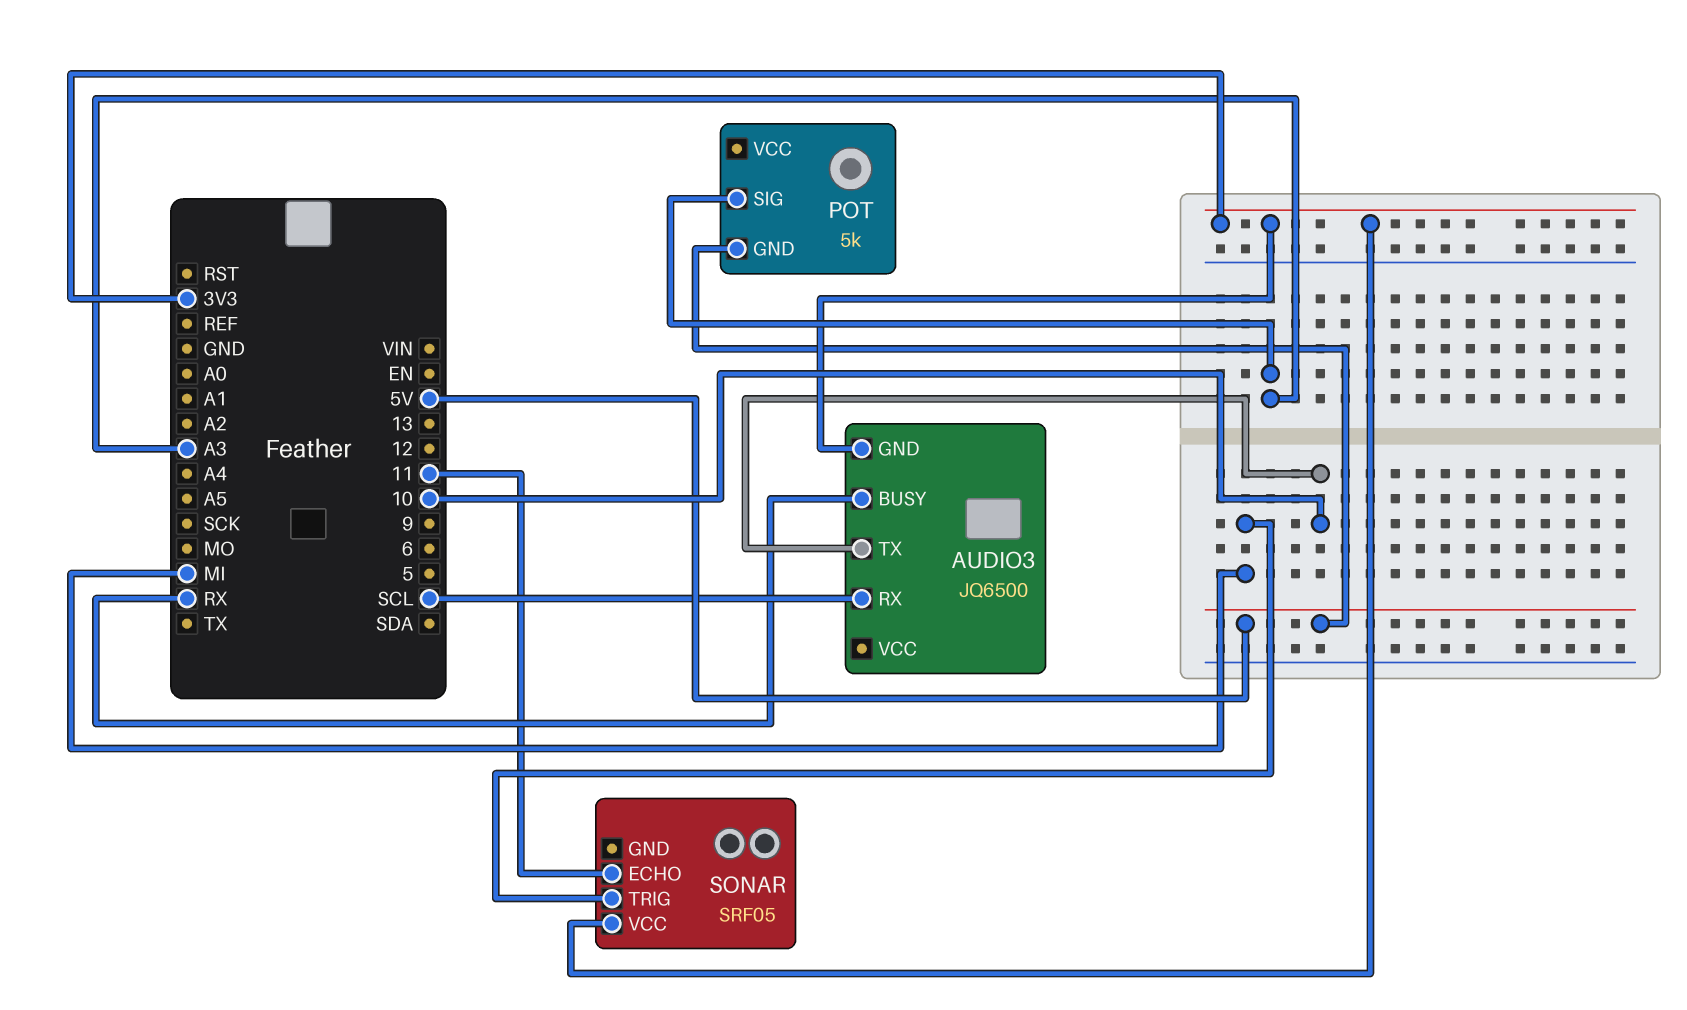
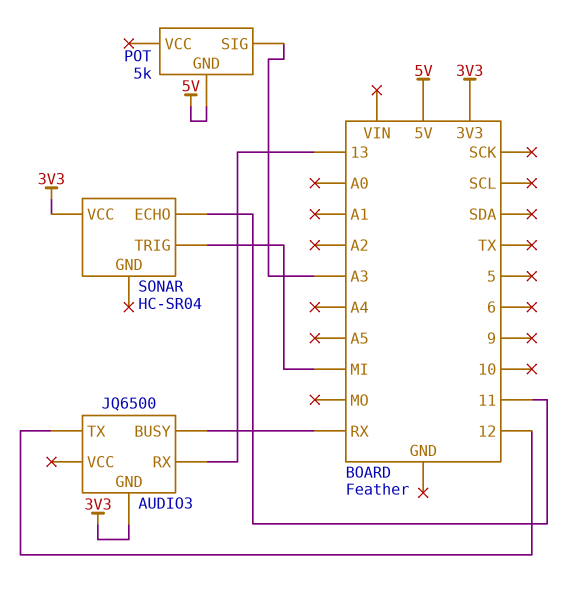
AUDIO3 pin RX: SCL -> 13
AUDIO3 pin TX: 10 -> 12
SONAR: SRF05 -> HC-SR04

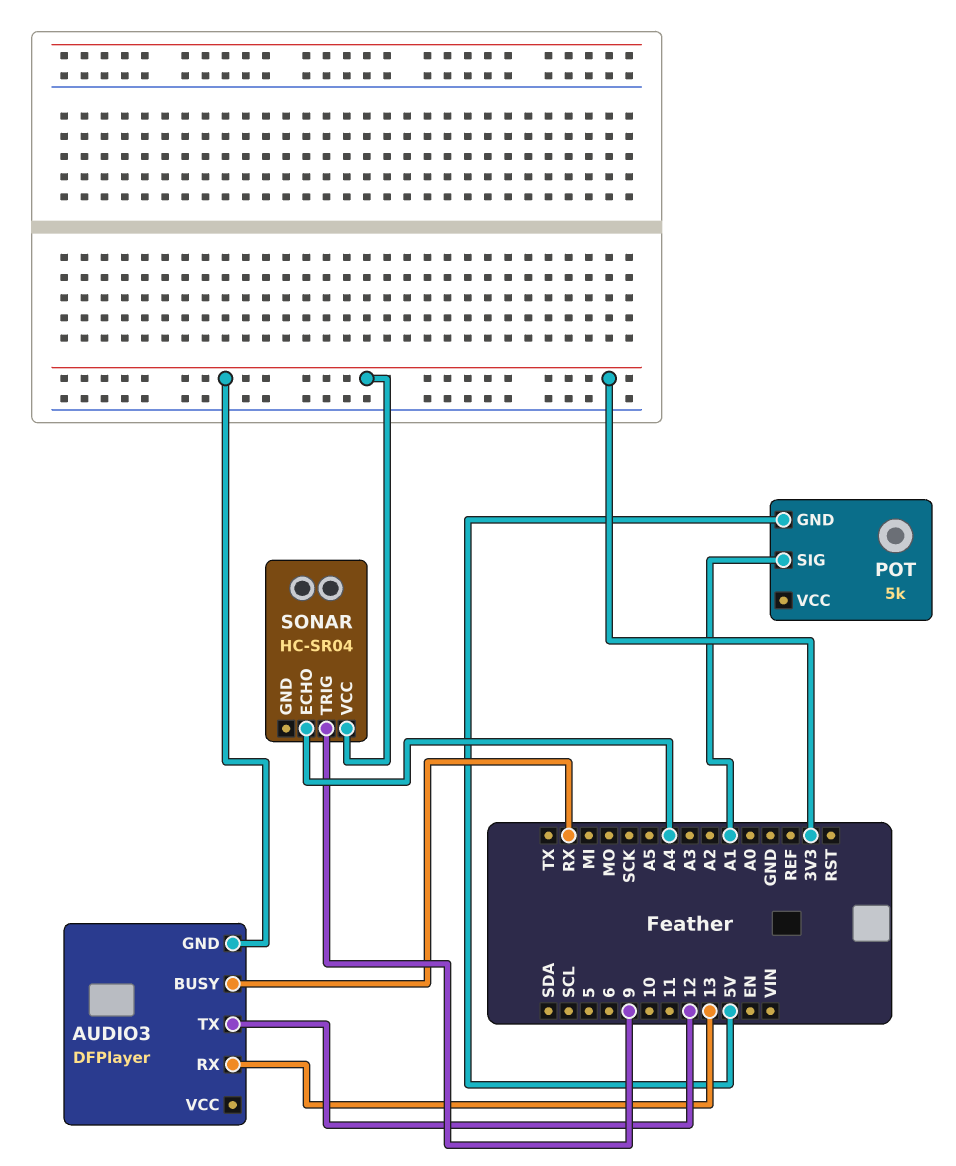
AUDIO3: JQ6500 -> DFPlayer
POT pin SIG: A3 -> A1
SONAR pin ECHO: 11 -> A4
SONAR pin TRIG: MI -> 9

